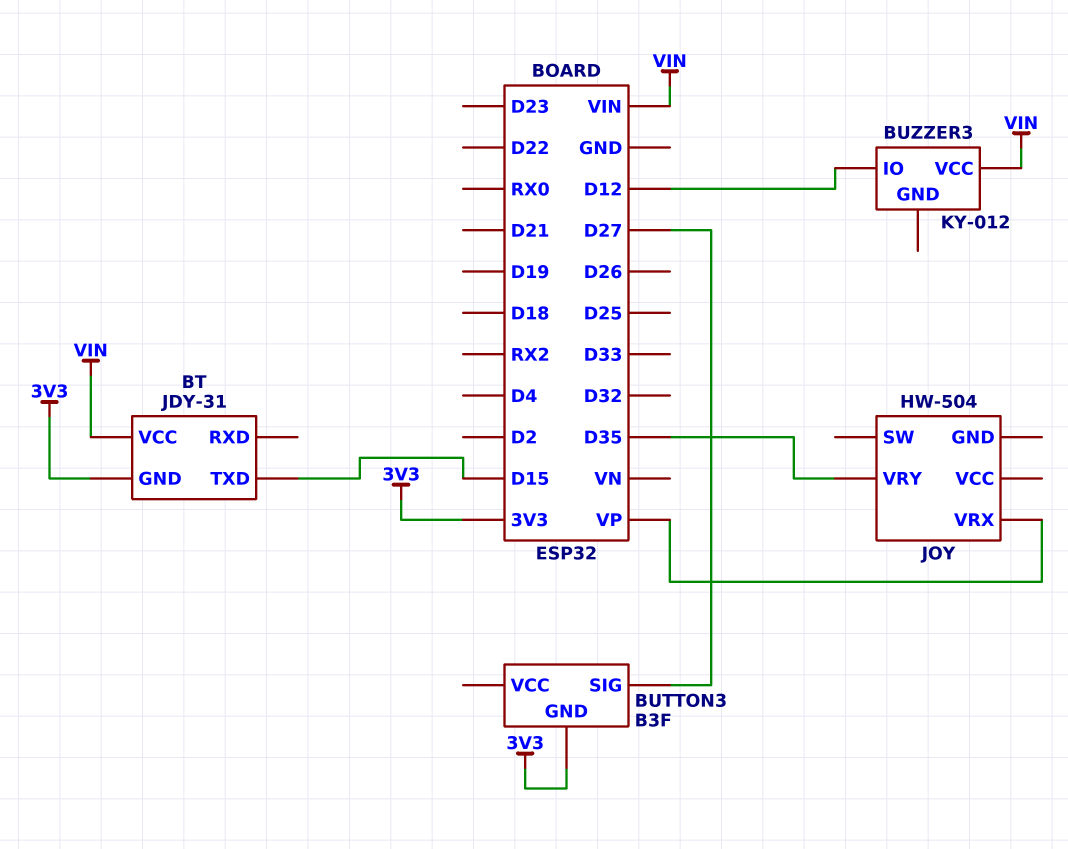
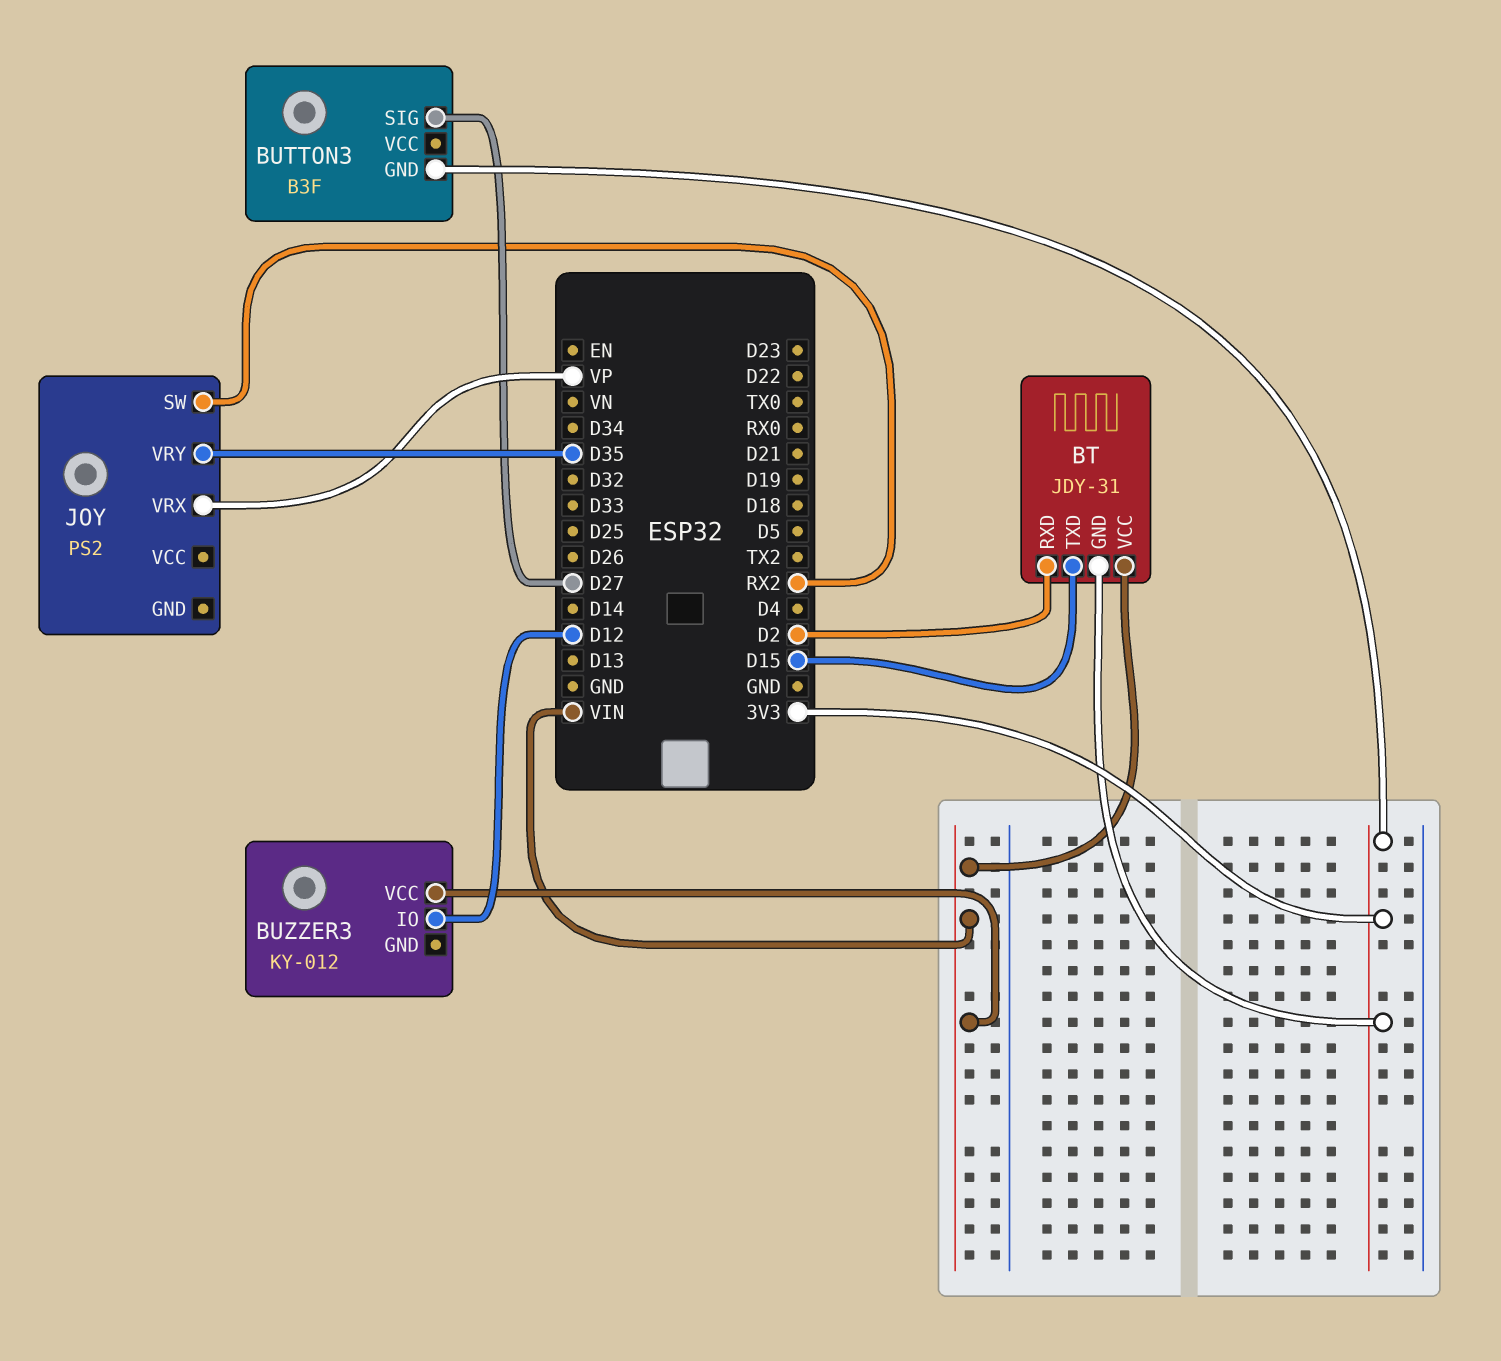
BT pin RXD: none -> D2
JOY: HW-504 -> PS2
JOY pin SW: none -> RX2

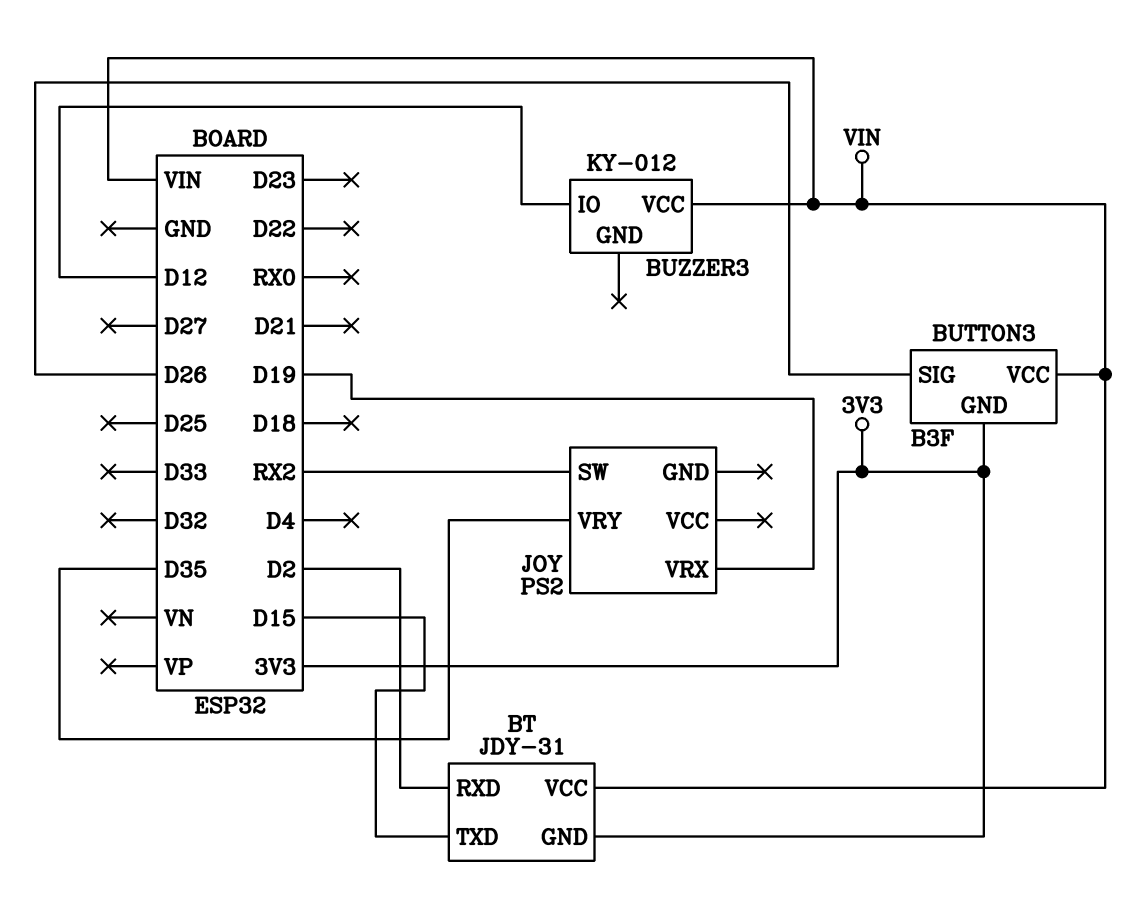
BUTTON3 pin SIG: D27 -> D26
BUTTON3 pin VCC: none -> VIN
JOY pin VRX: VP -> D19

